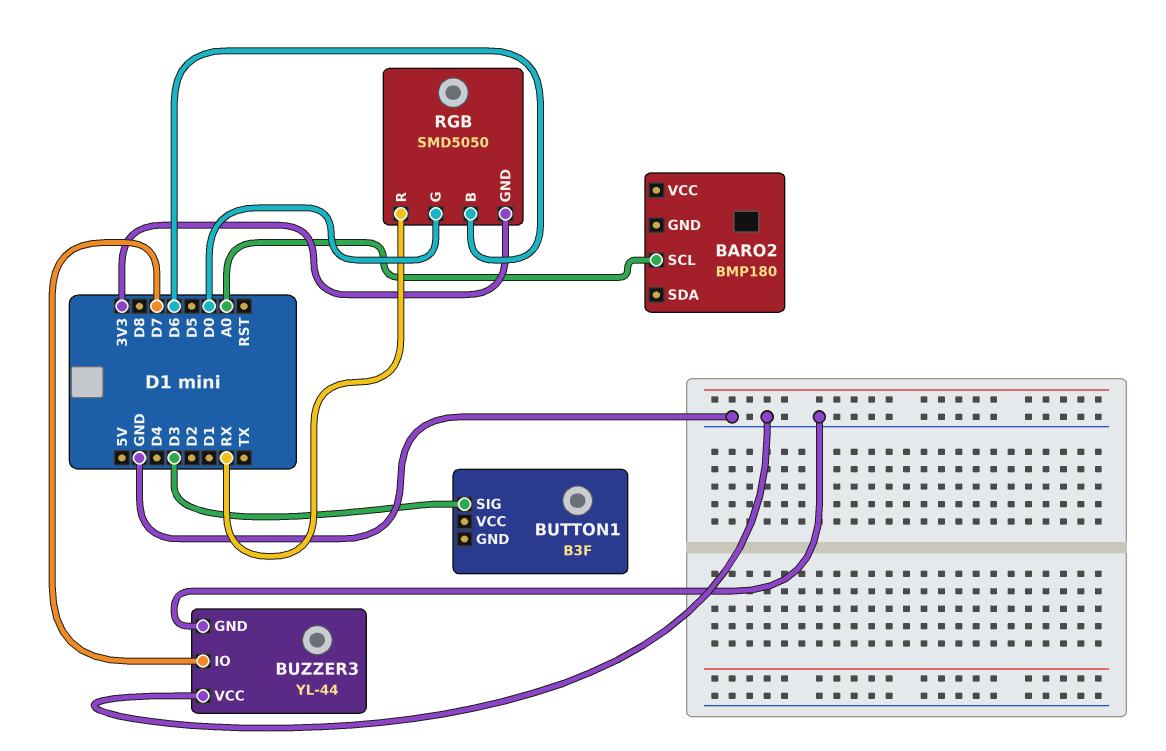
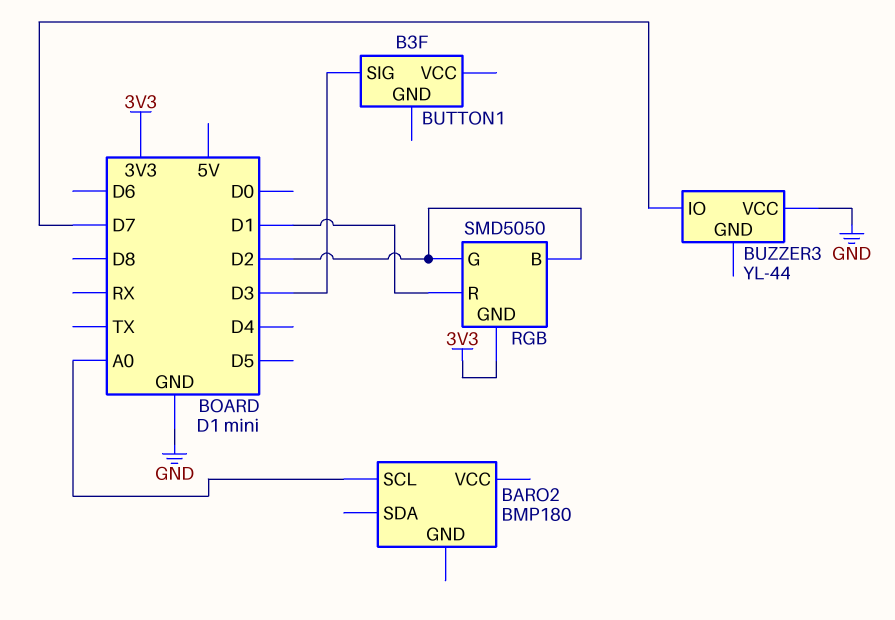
BUZZER3 pin GND: GND -> none
RGB pin B: D6 -> D2
RGB pin G: D0 -> D2
RGB pin R: RX -> D1

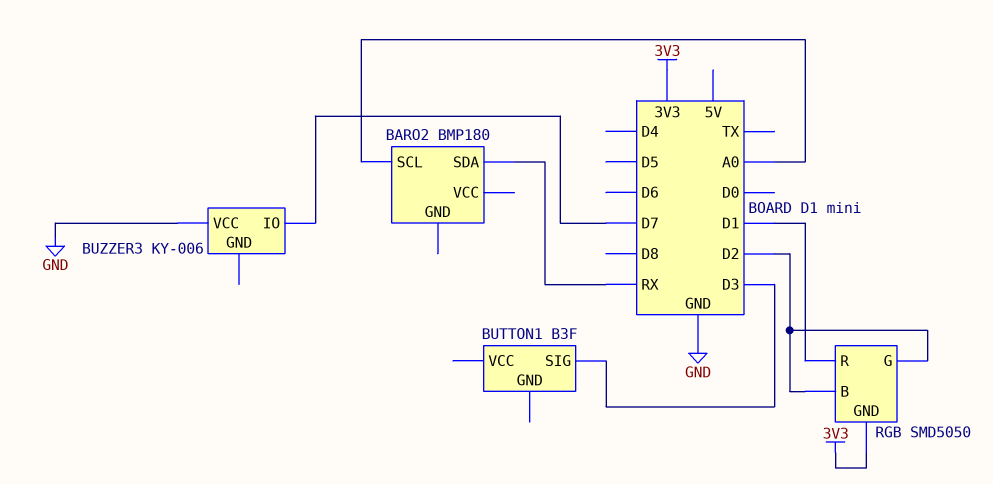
BARO2 pin SDA: none -> RX
BUZZER3: YL-44 -> KY-006

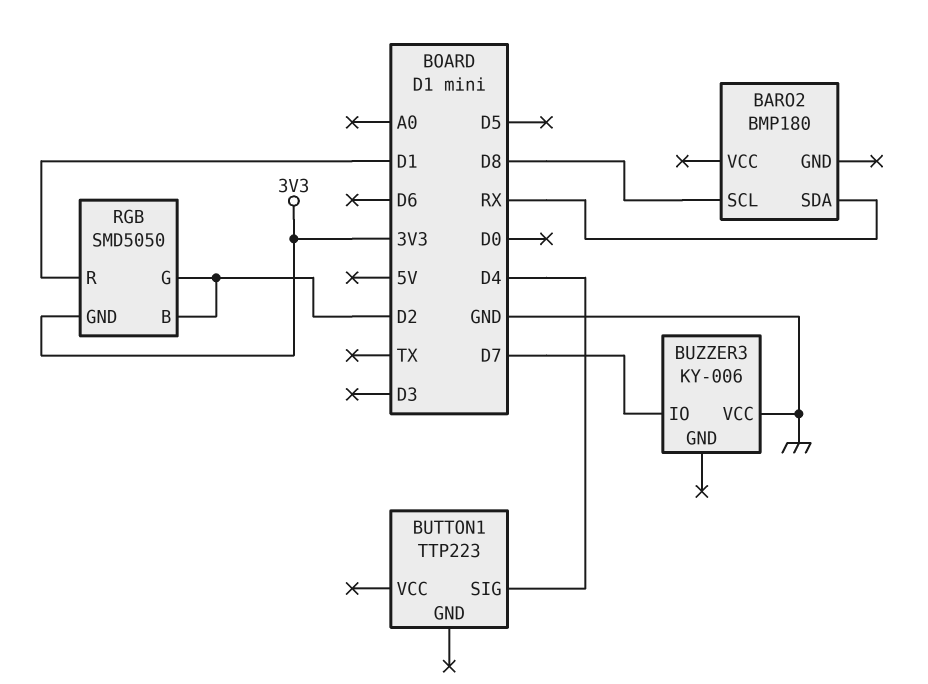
BARO2 pin SCL: A0 -> D8
BUTTON1: B3F -> TTP223
BUTTON1 pin SIG: D3 -> D4

